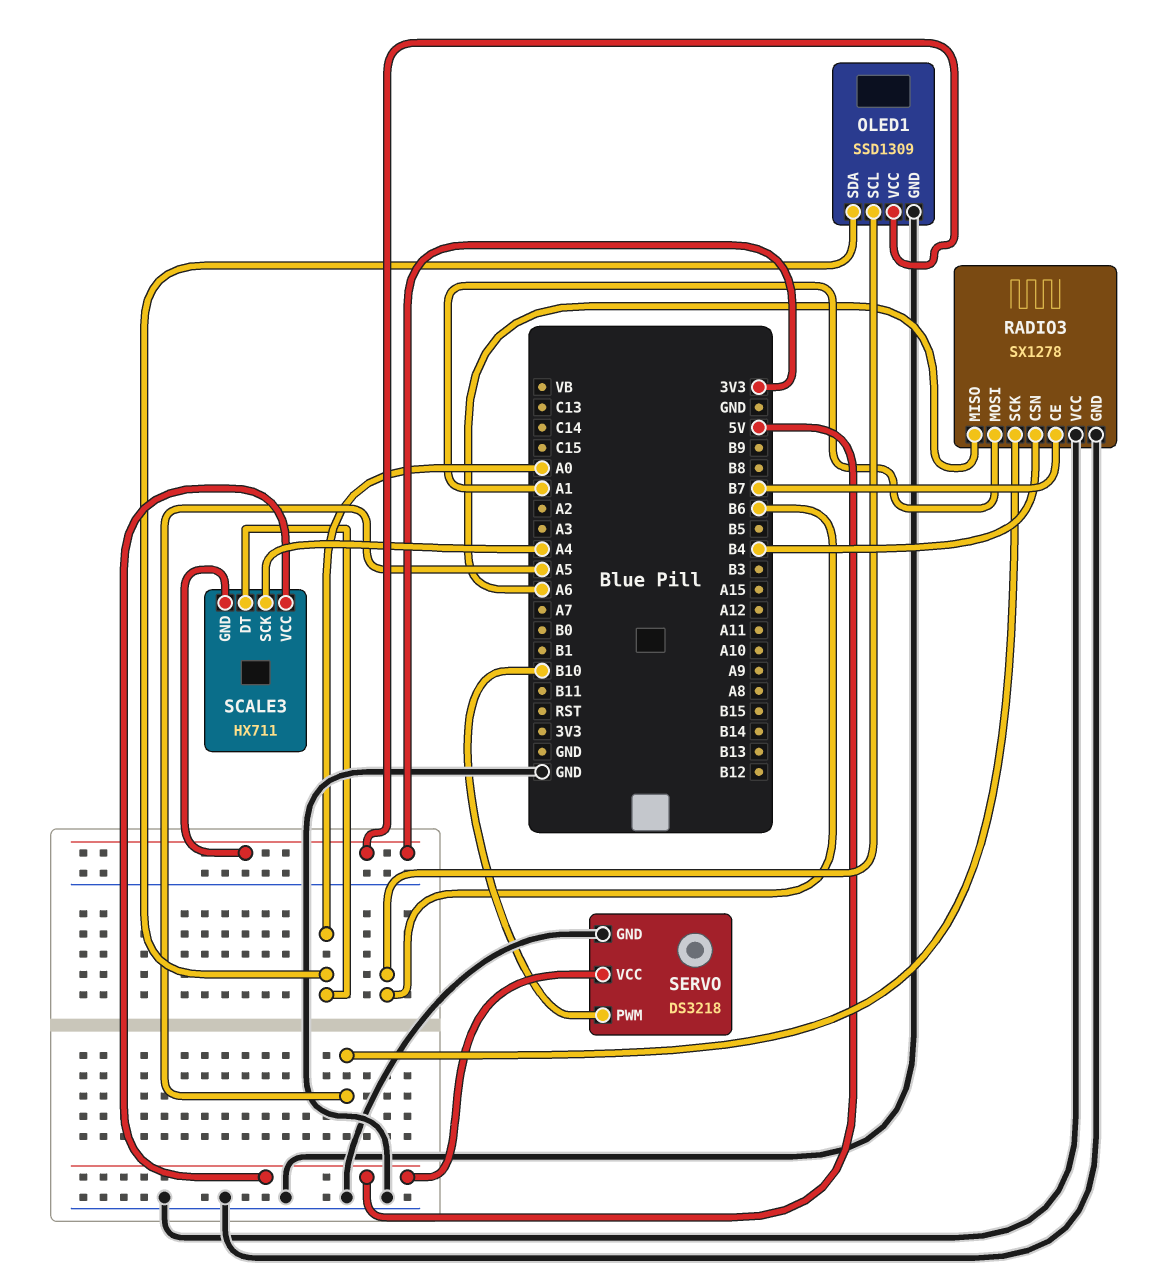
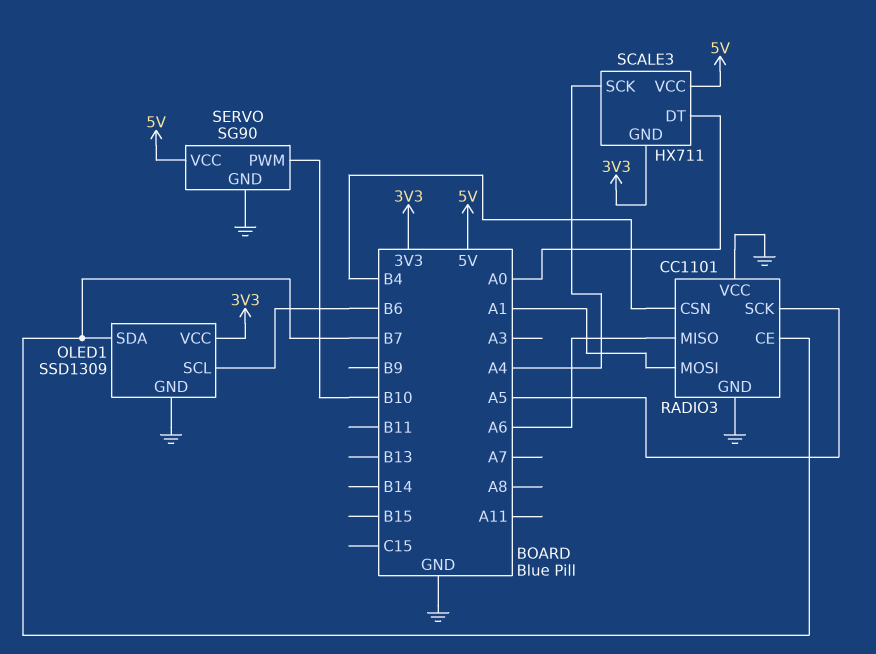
OLED1 pin SDA: A0 -> B7
RADIO3: SX1278 -> CC1101
SERVO: DS3218 -> SG90

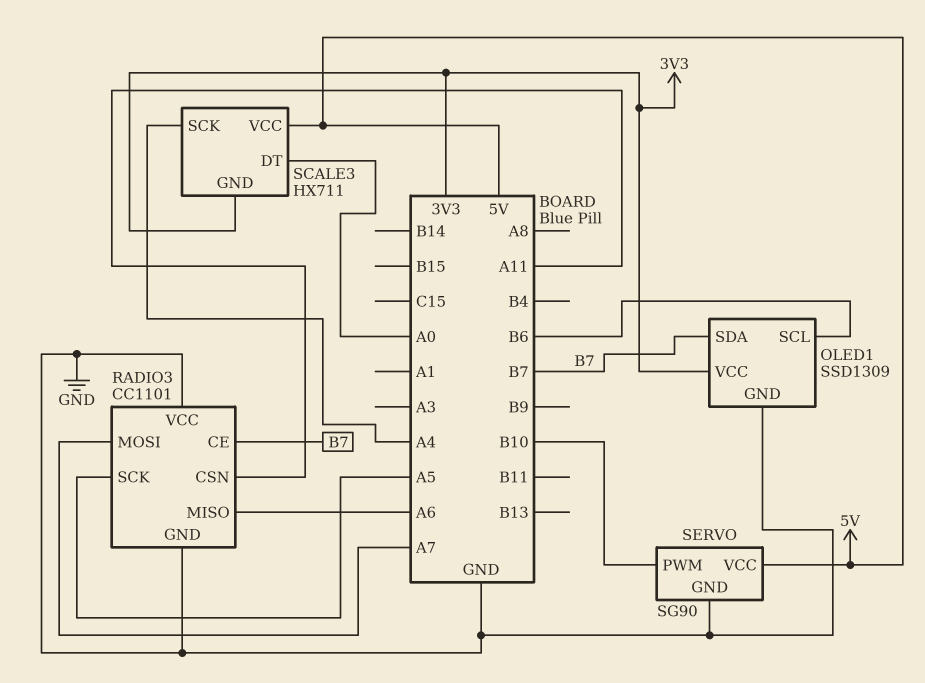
RADIO3 pin CSN: B4 -> A11
RADIO3 pin MOSI: A1 -> A7

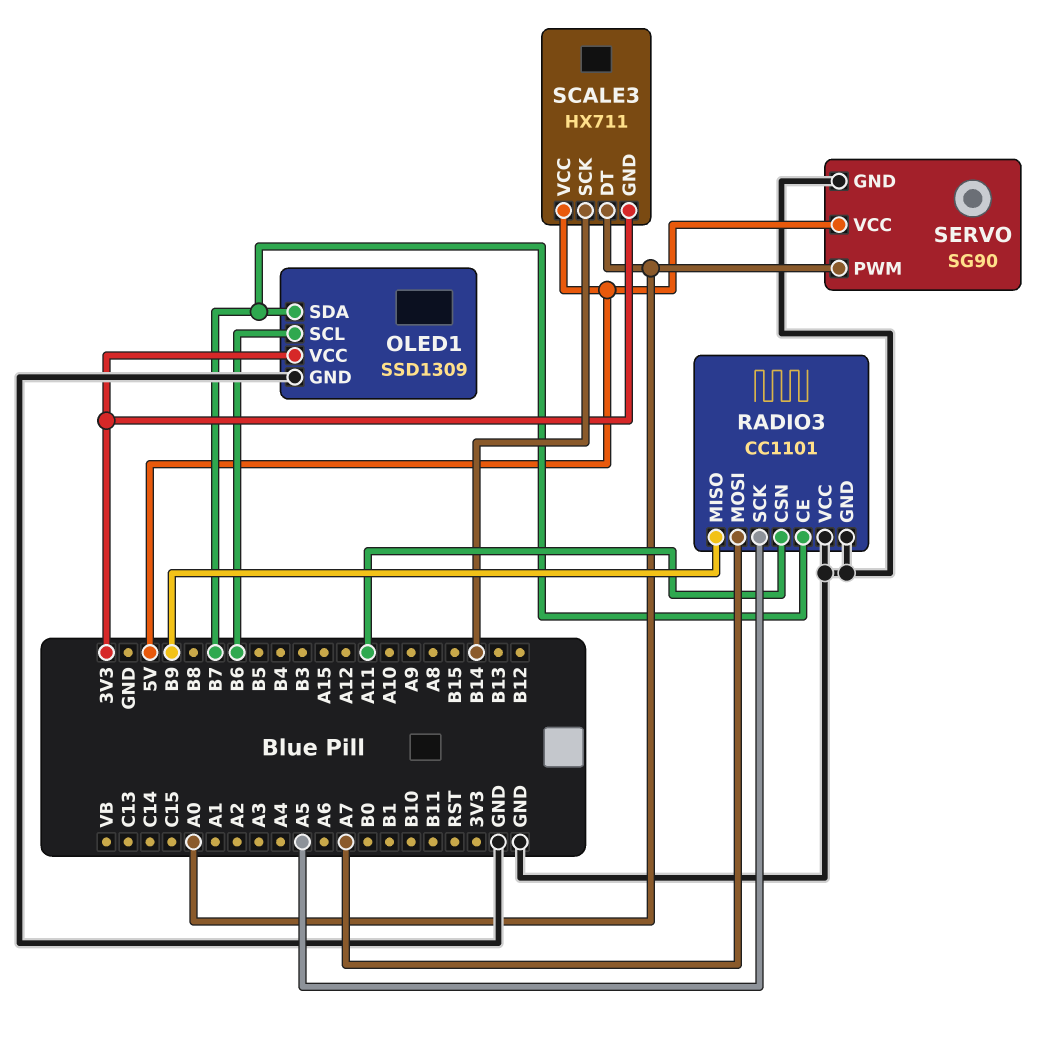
RADIO3 pin MISO: A6 -> B9
SCALE3 pin SCK: A4 -> B14
SERVO pin PWM: B10 -> A0

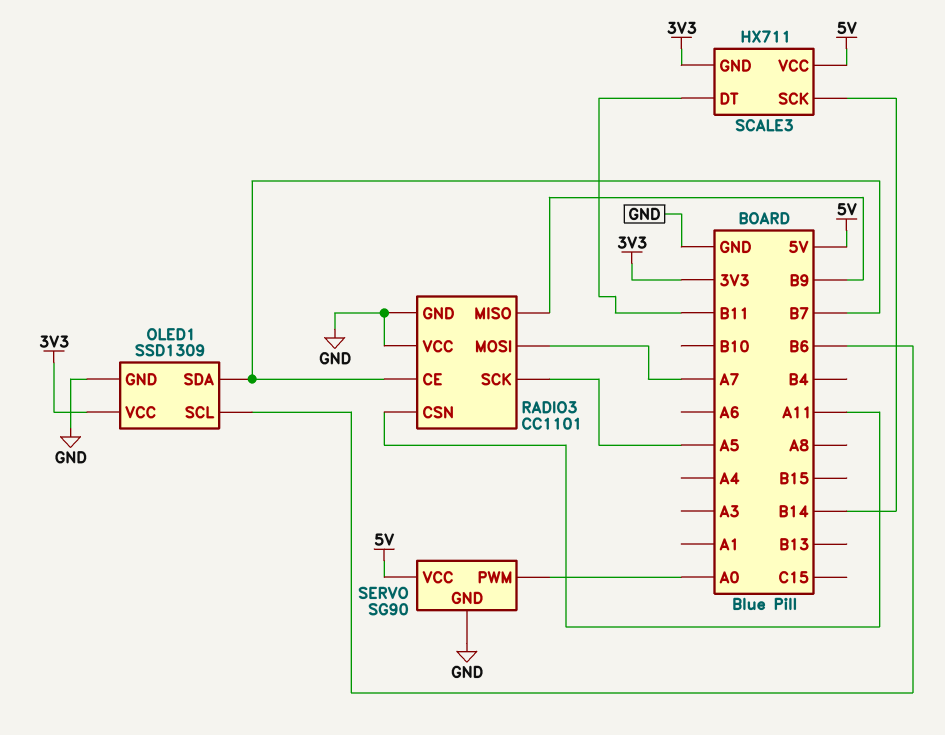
SCALE3 pin DT: A0 -> B11

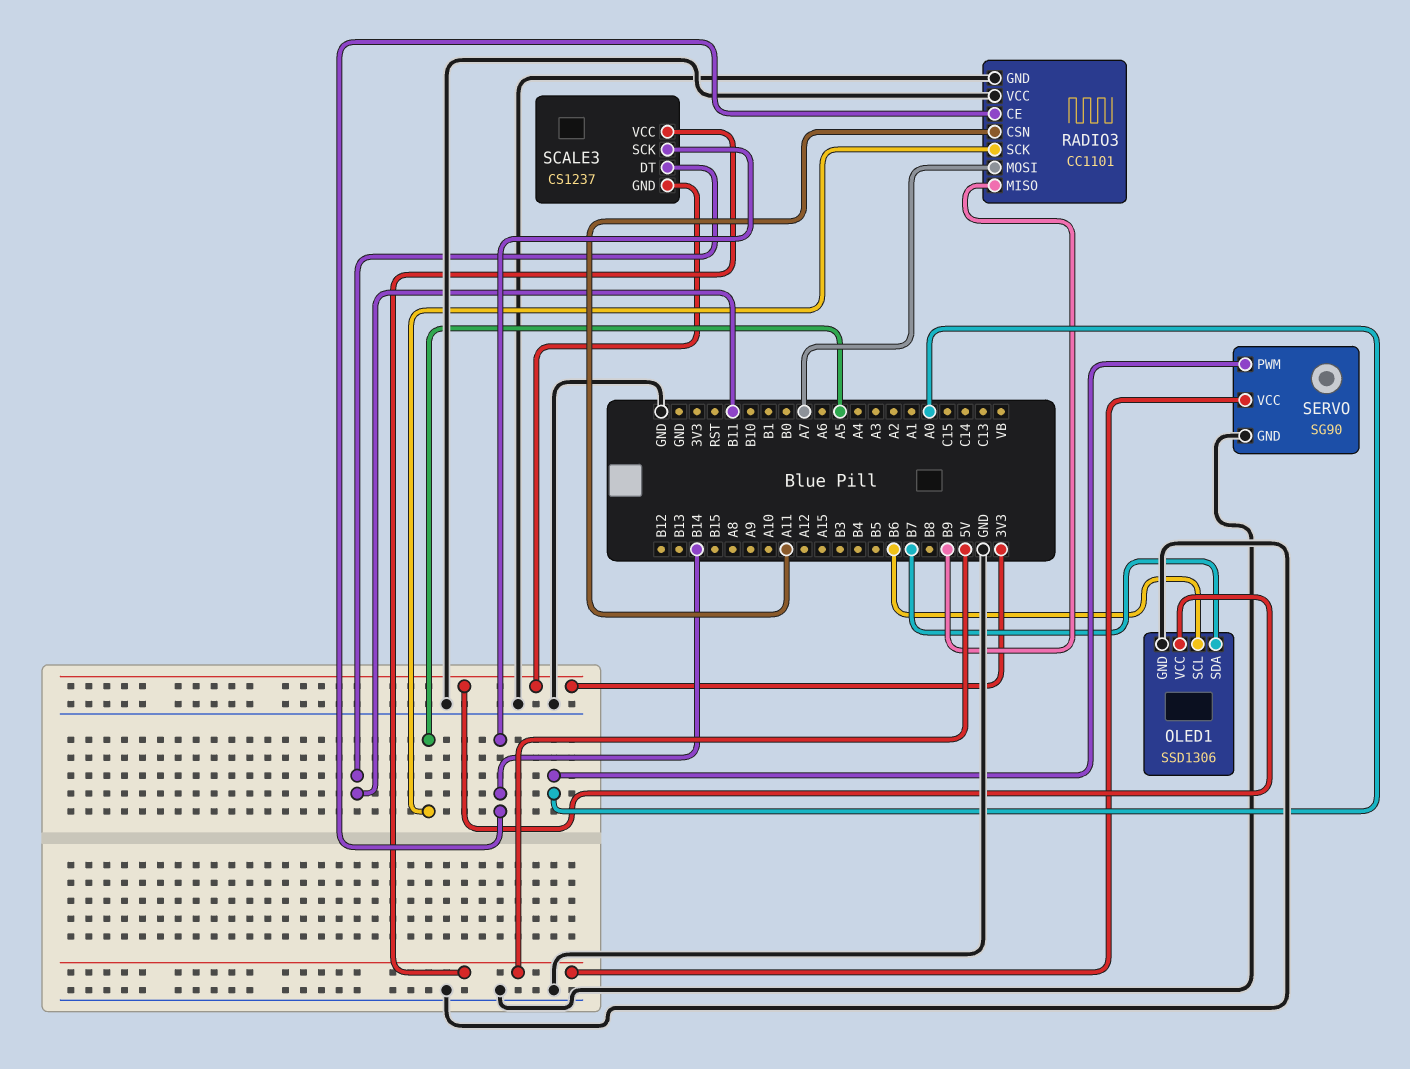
OLED1: SSD1309 -> SSD1306
RADIO3 pin CE: B7 -> B14
SCALE3: HX711 -> CS1237

